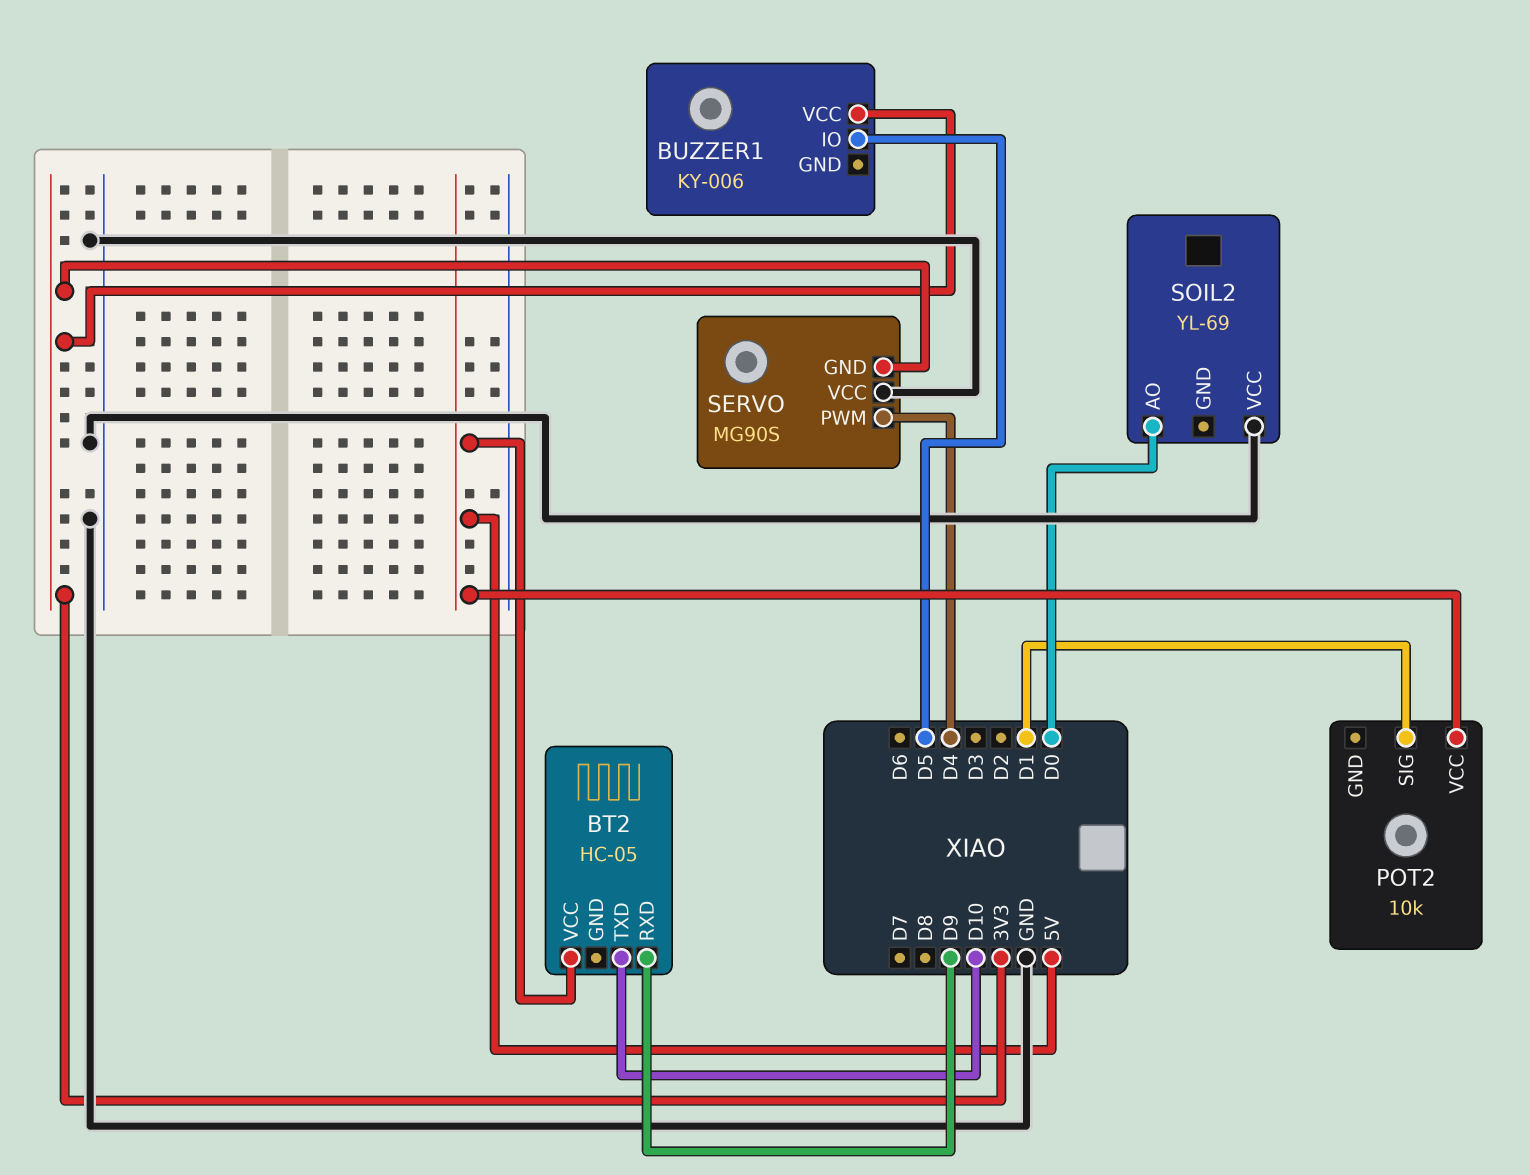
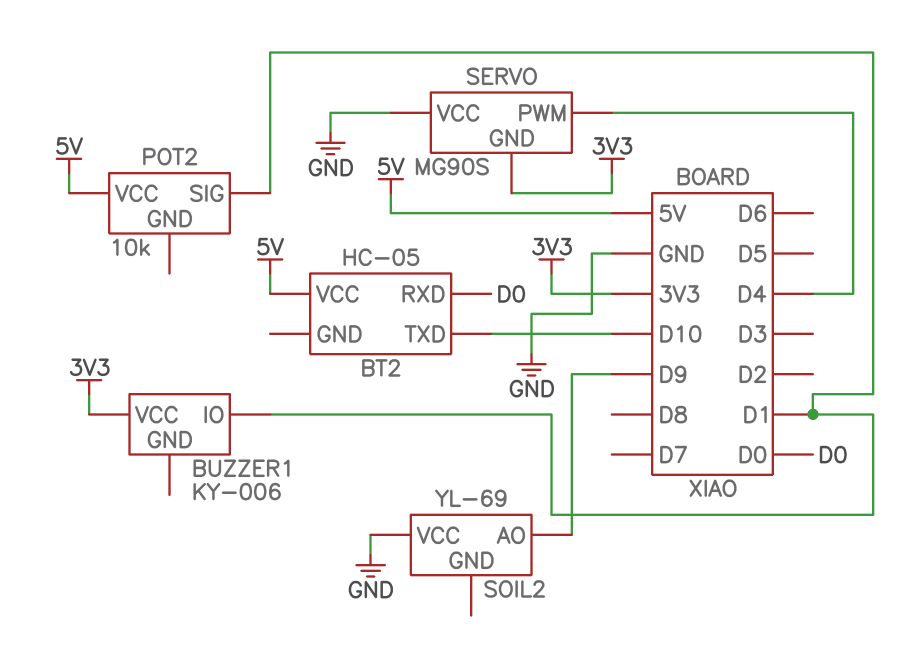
BT2 pin RXD: D9 -> D0
BUZZER1 pin IO: D5 -> D1
SOIL2 pin AO: D0 -> D9

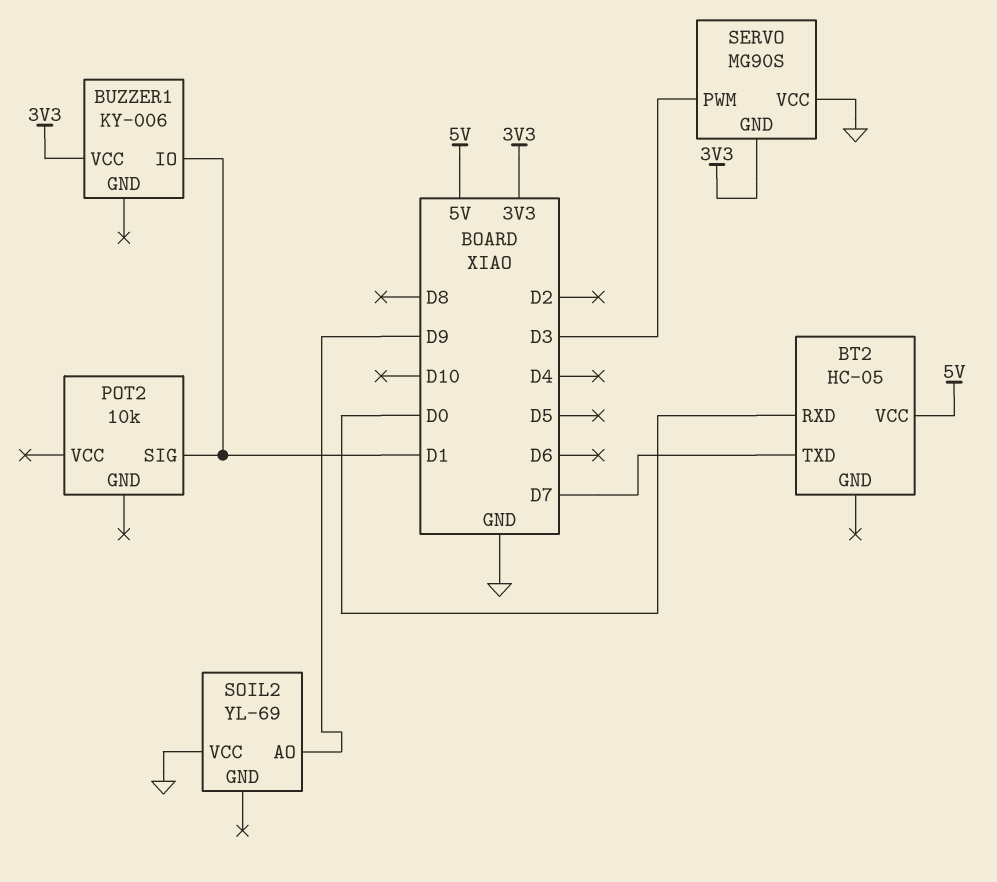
BT2 pin TXD: D10 -> D7
POT2 pin VCC: 5V -> none
SERVO pin PWM: D4 -> D3

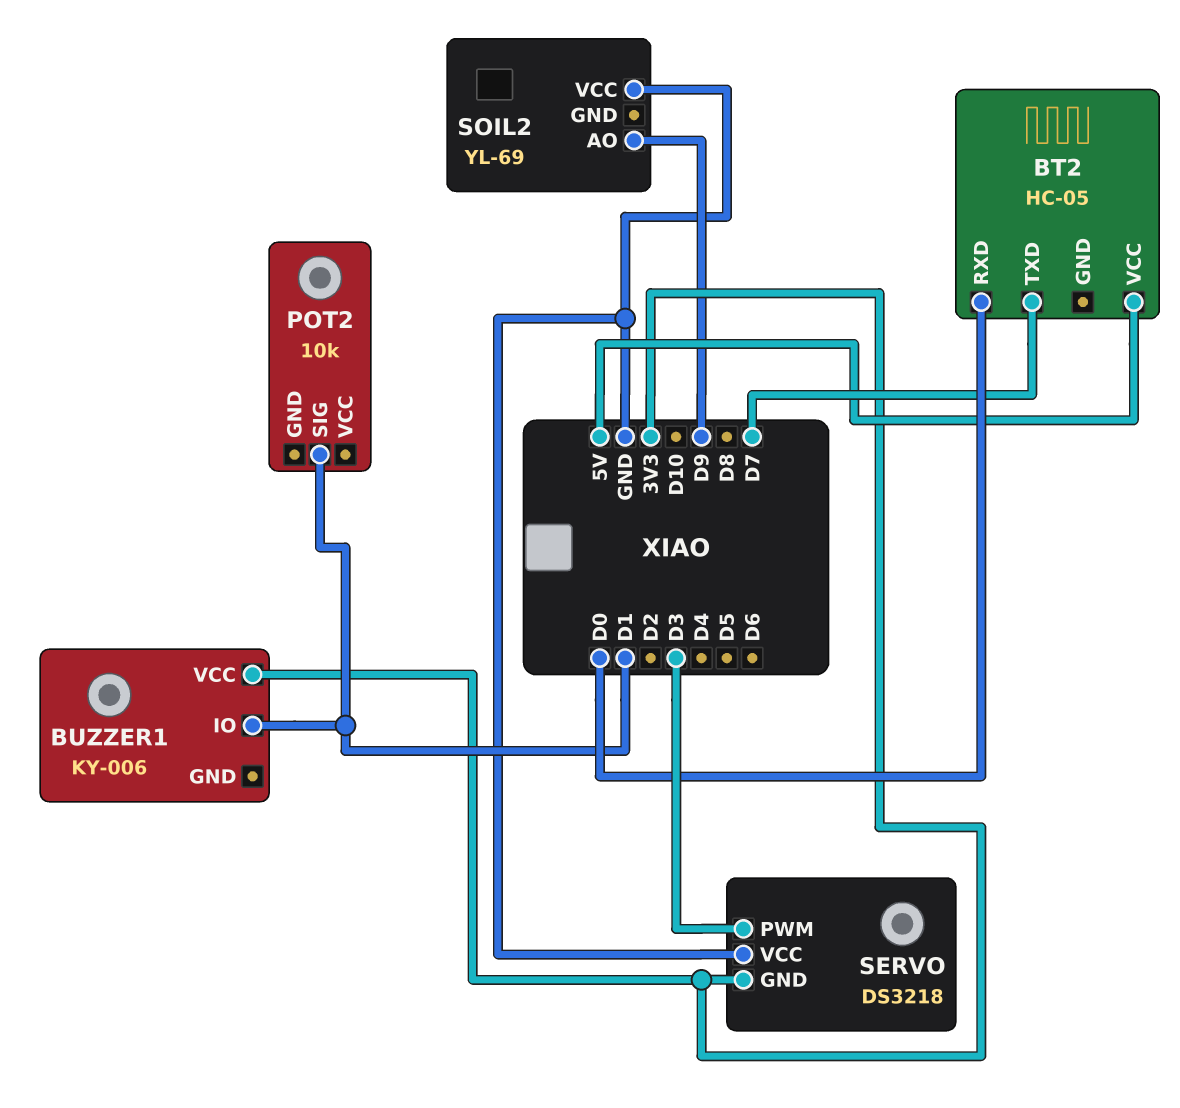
SERVO: MG90S -> DS3218

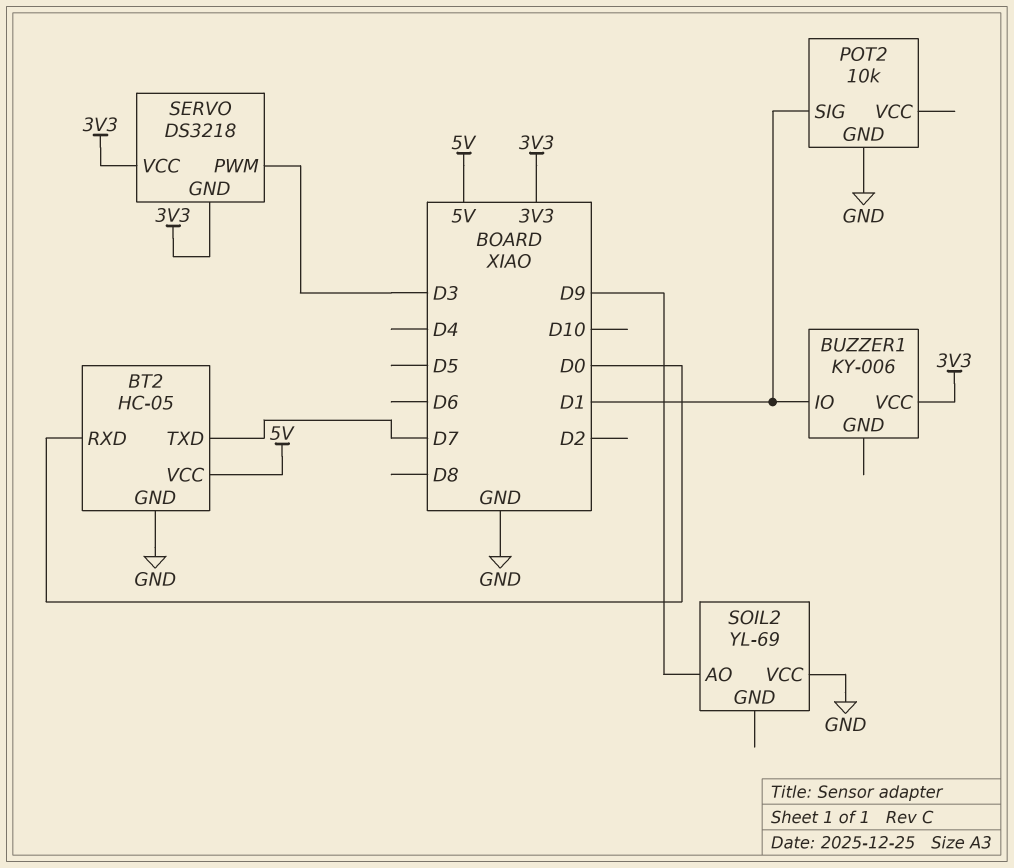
BT2 pin GND: none -> GND
POT2 pin GND: none -> GND
SERVO pin VCC: GND -> 3V3

